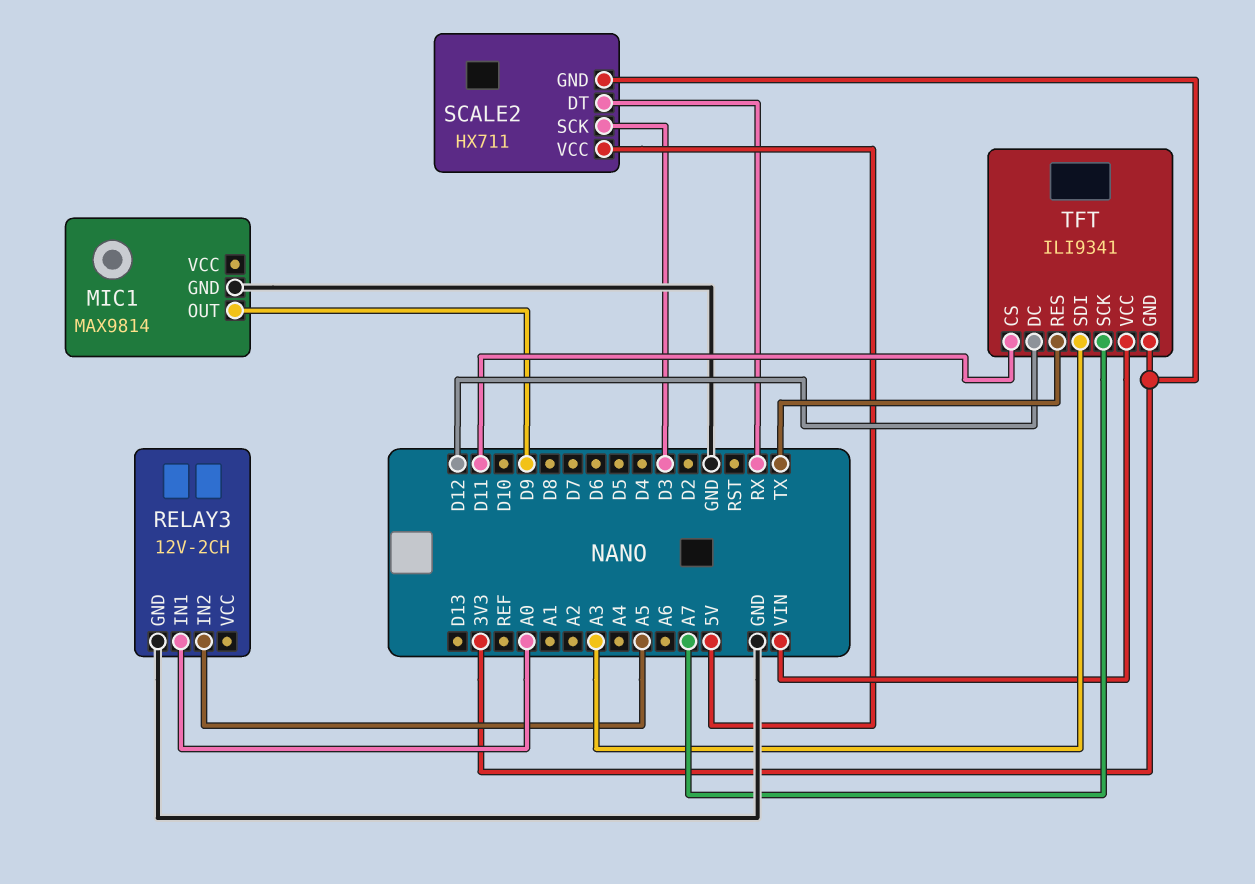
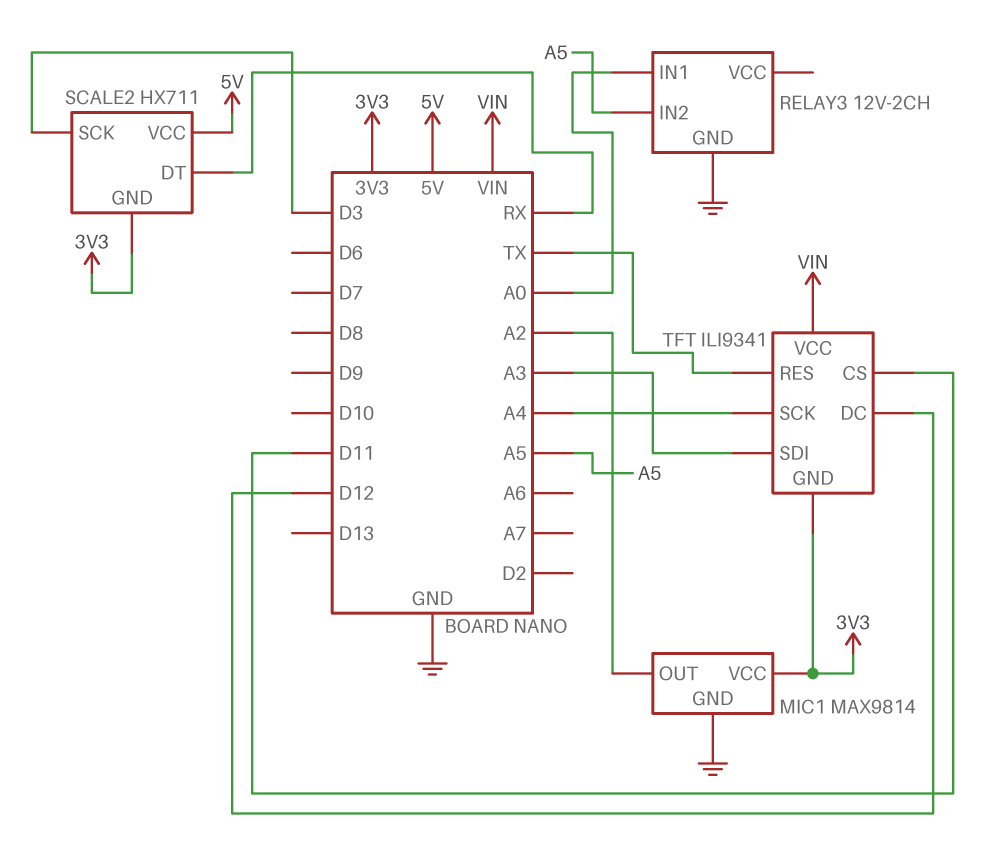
MIC1 pin OUT: D9 -> A2
MIC1 pin VCC: none -> 3V3
TFT pin SCK: A7 -> A4

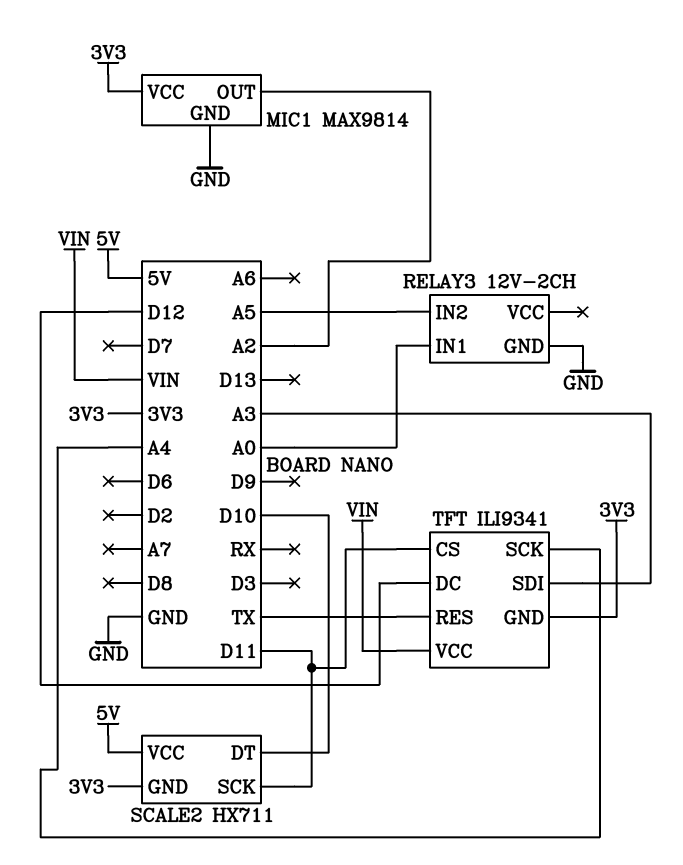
SCALE2 pin DT: RX -> D10
SCALE2 pin SCK: D3 -> D11

